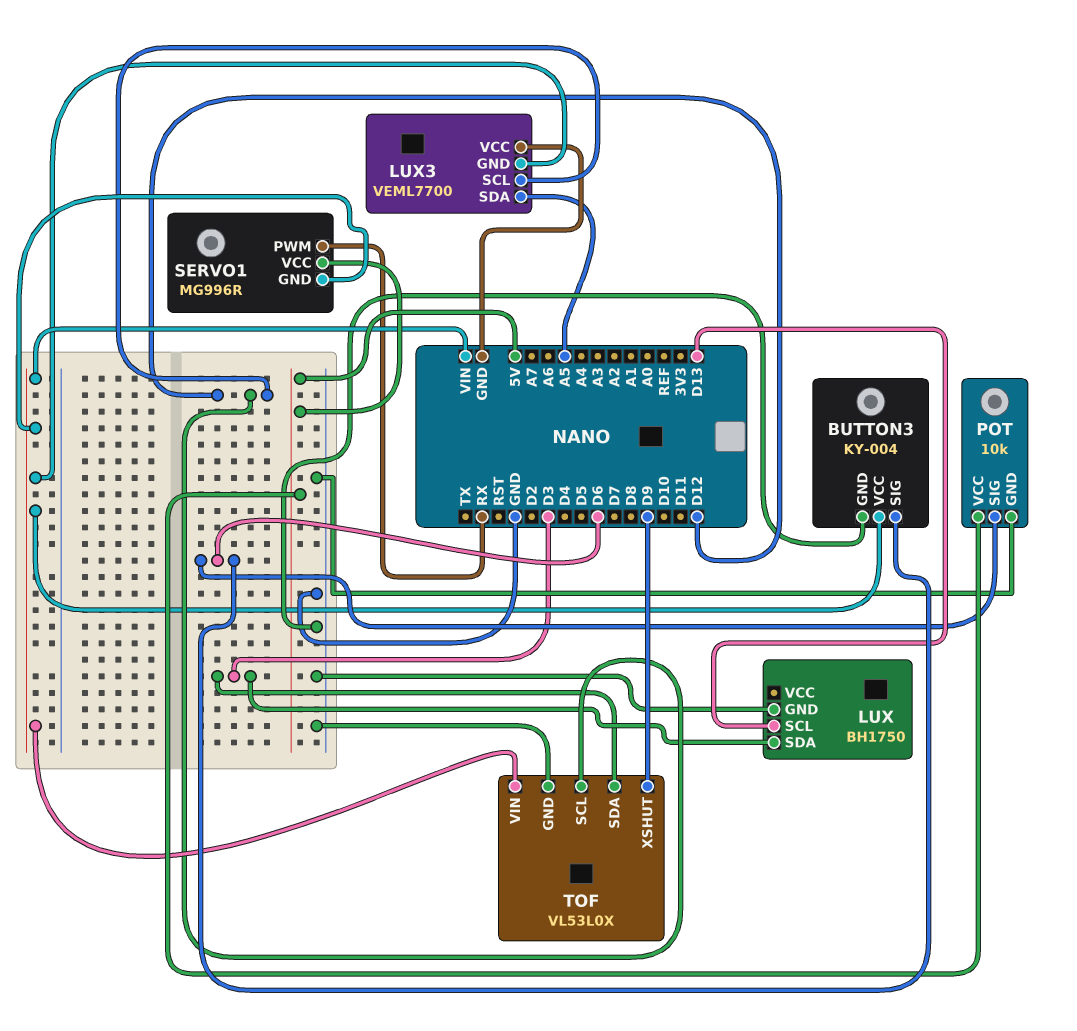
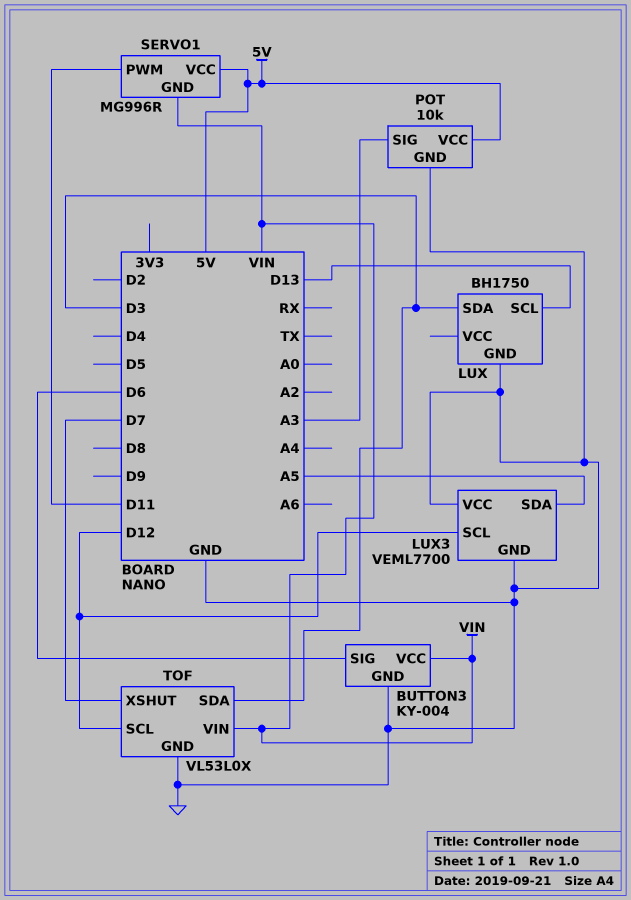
LUX3 pin GND: VIN -> GND
POT pin SIG: D6 -> A3
SERVO1 pin PWM: RX -> D11
TOF pin XSHUT: D9 -> D7

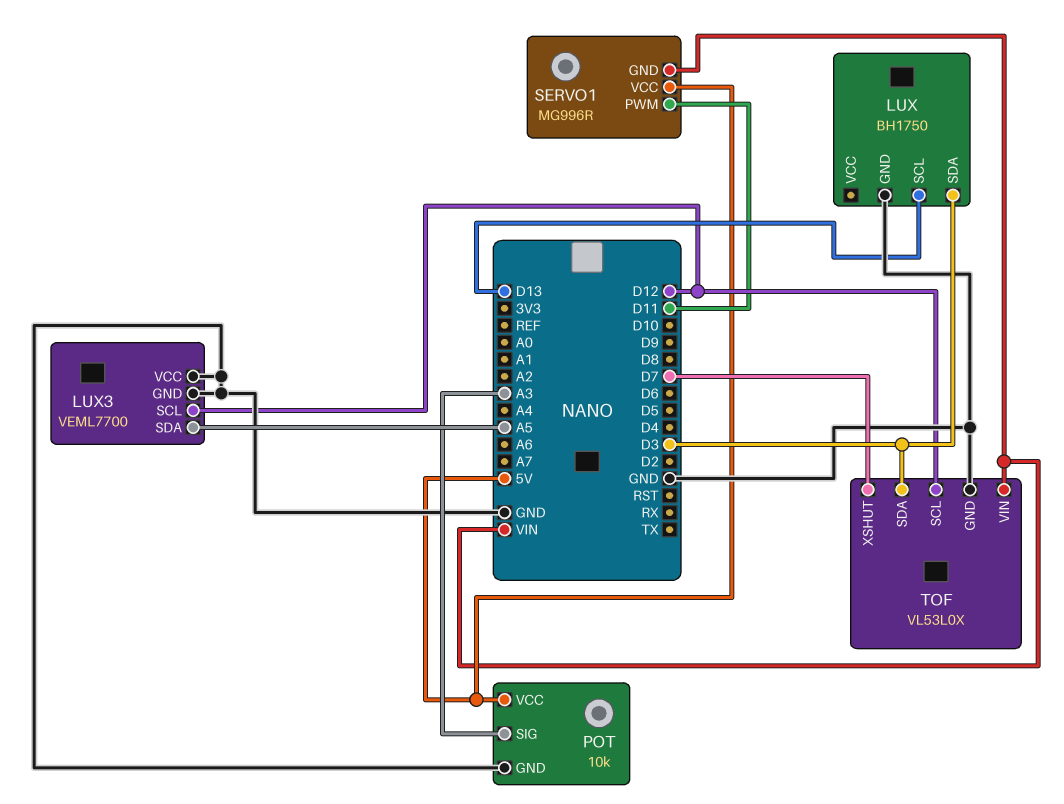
BUTTON3: KY-004 -> none
BUTTON3 pin GND: GND -> none
BUTTON3 pin SIG: D6 -> none
BUTTON3 pin VCC: VIN -> none

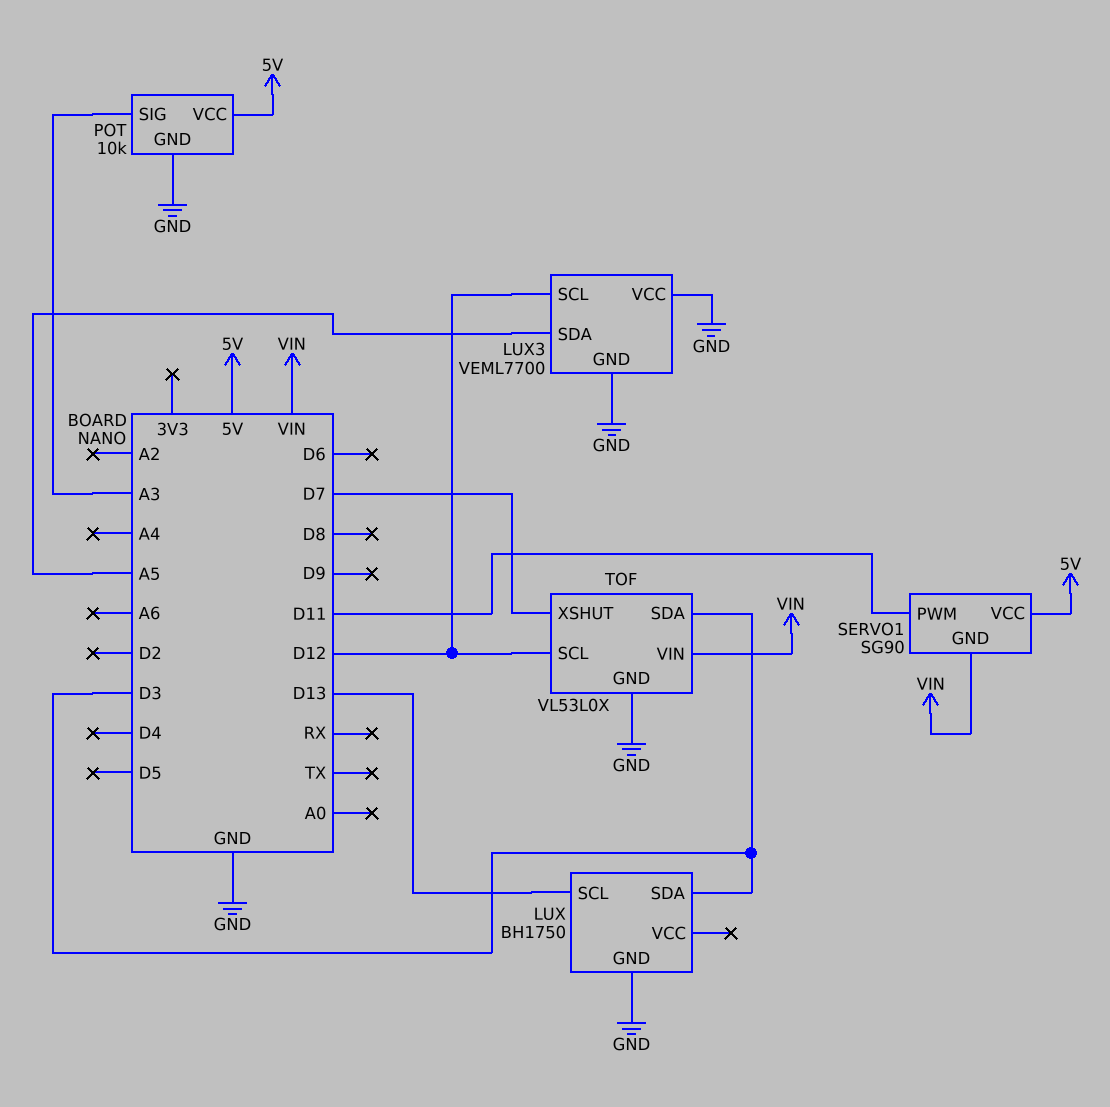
SERVO1: MG996R -> SG90

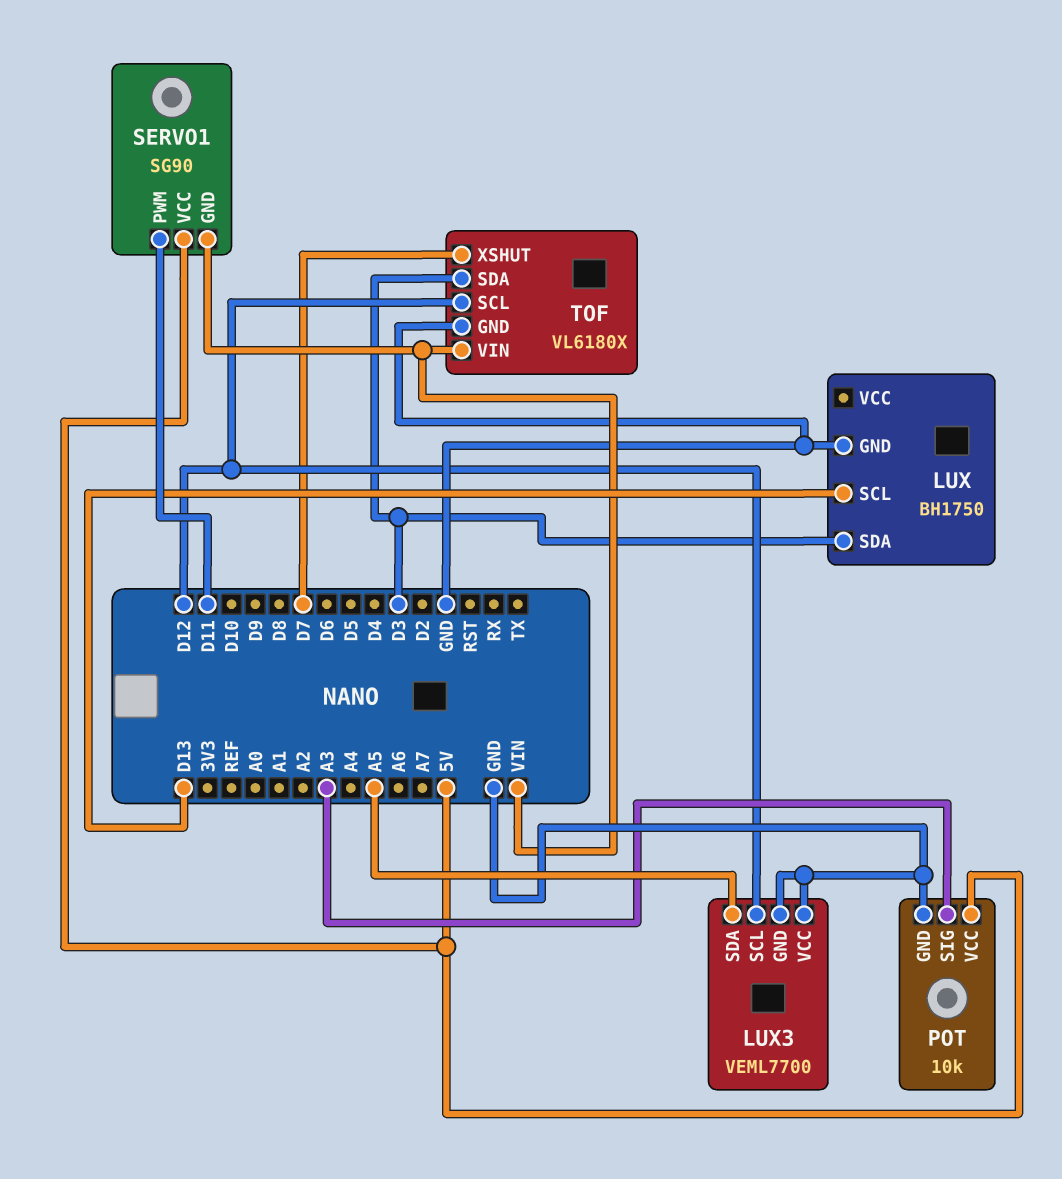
TOF: VL53L0X -> VL6180X

